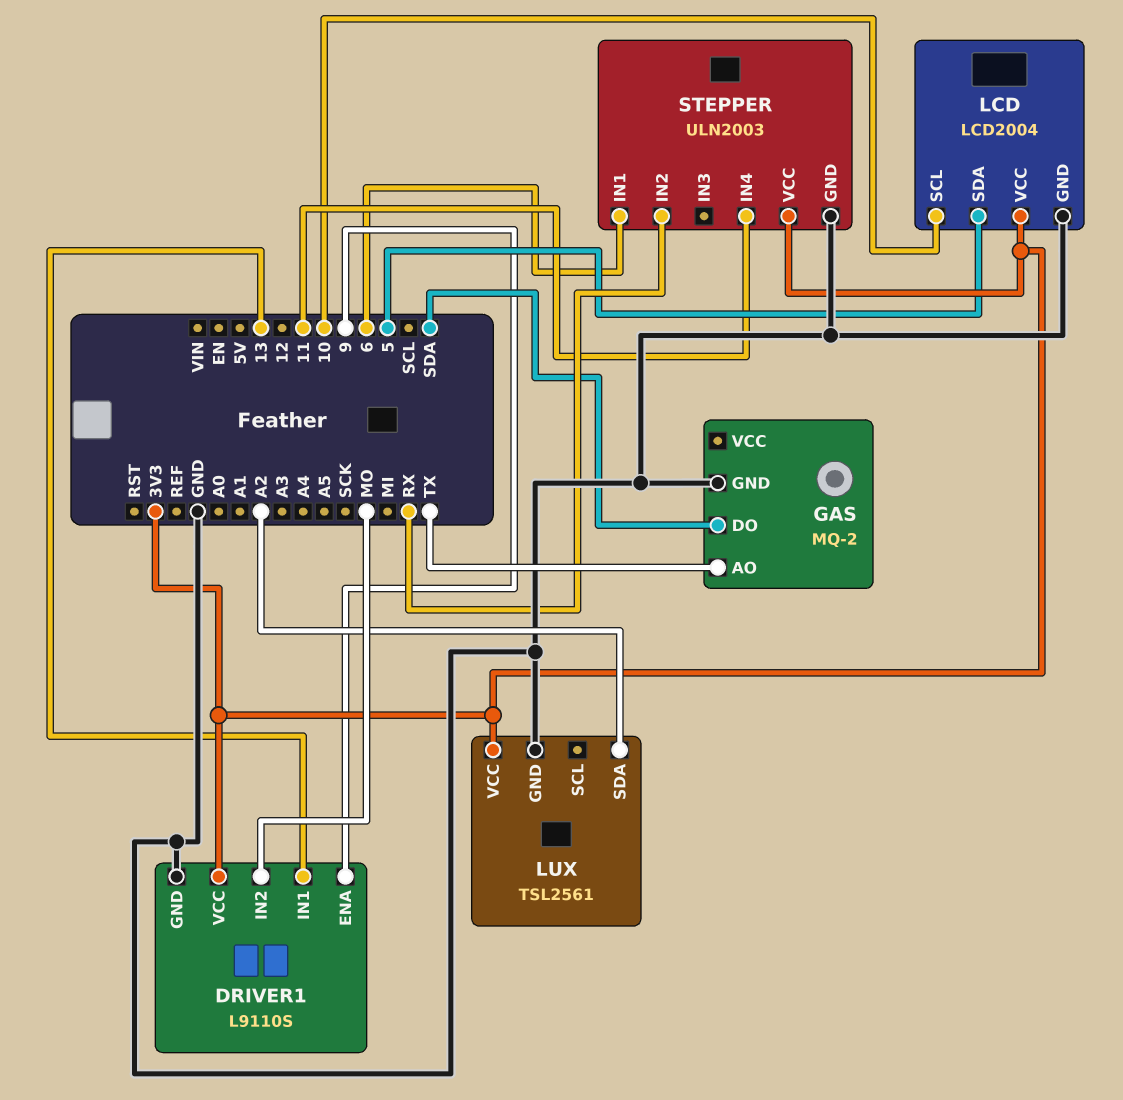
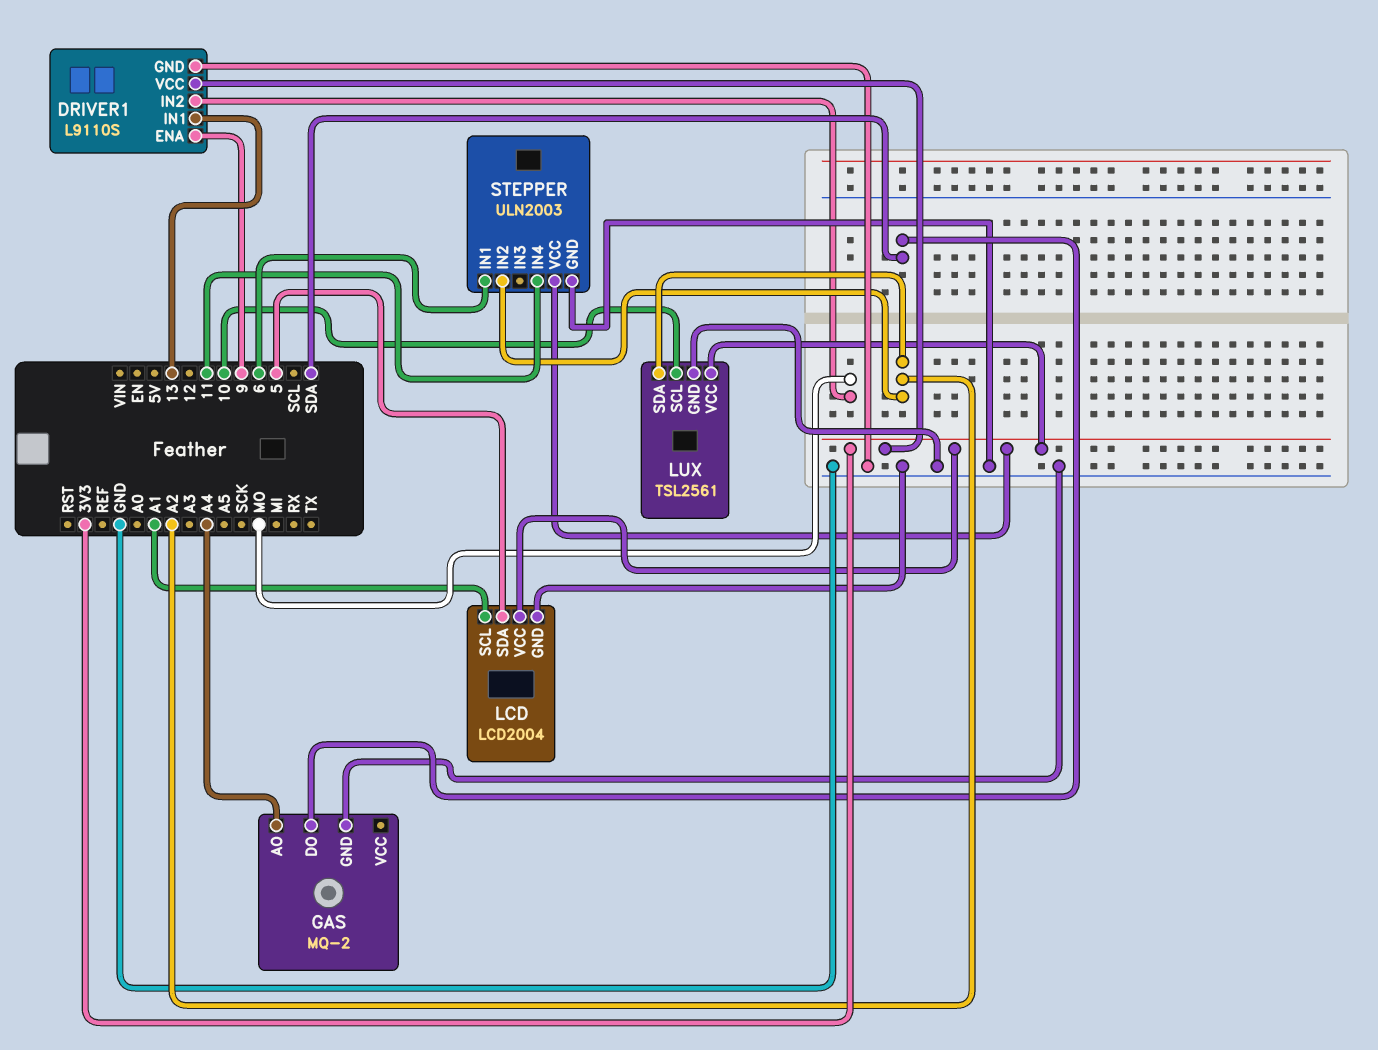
GAS pin AO: TX -> A4
LCD pin SCL: 10 -> A1
LUX pin SCL: none -> 10
STEPPER pin IN2: RX -> A2

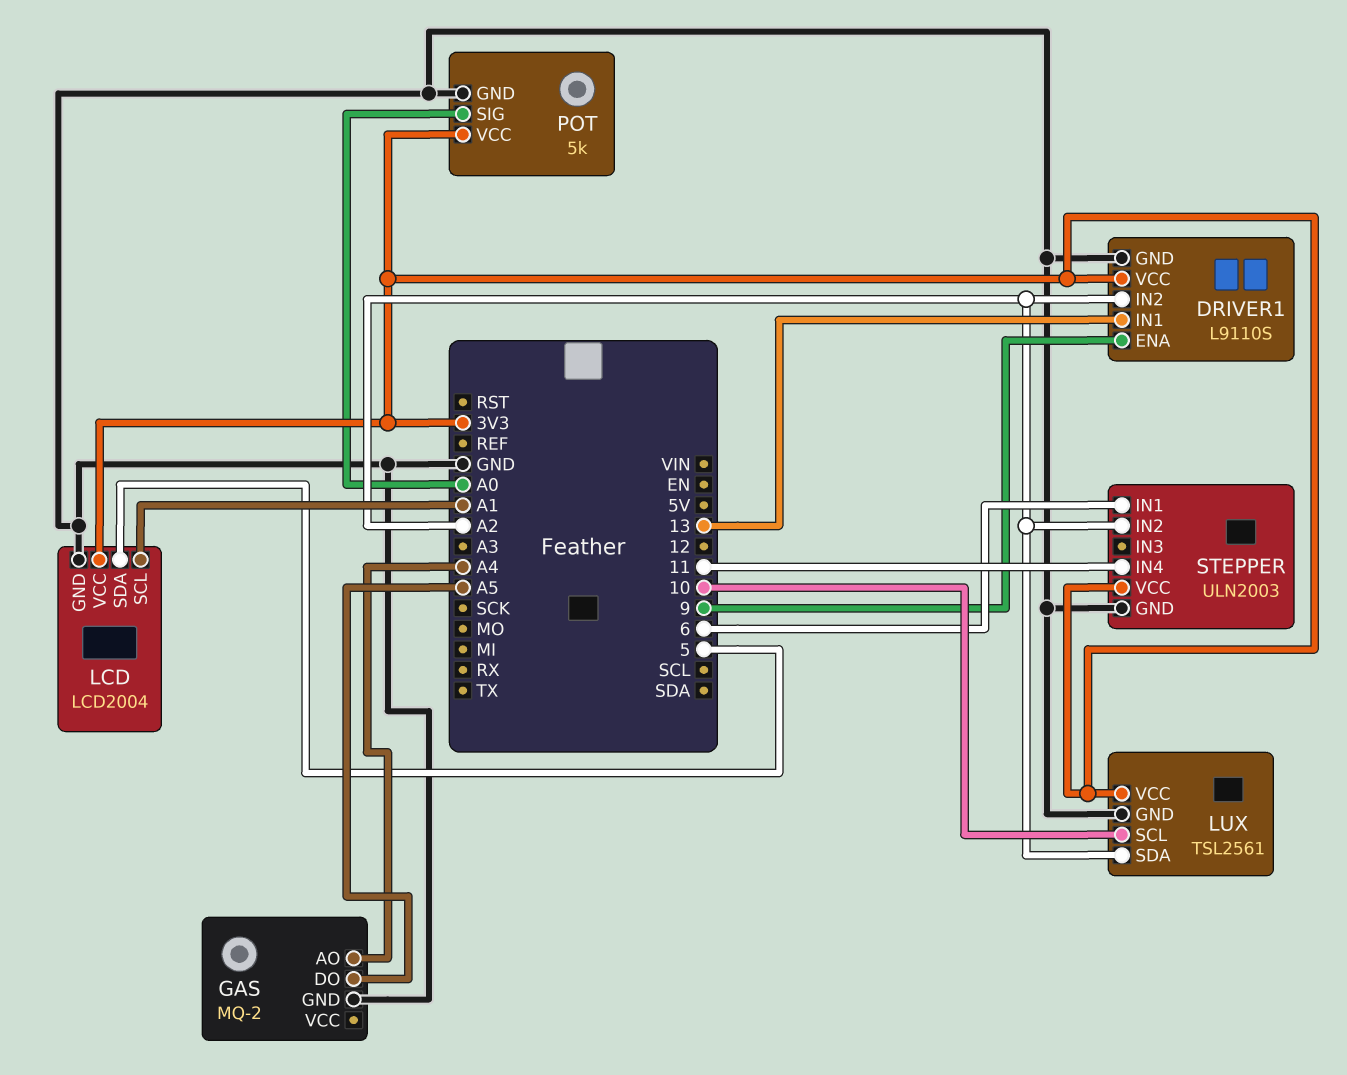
DRIVER1 pin IN2: MO -> A2
GAS pin DO: SDA -> A5
POT: none -> 5k
POT pin GND: none -> GND
POT pin SIG: none -> A0
POT pin VCC: none -> 3V3

